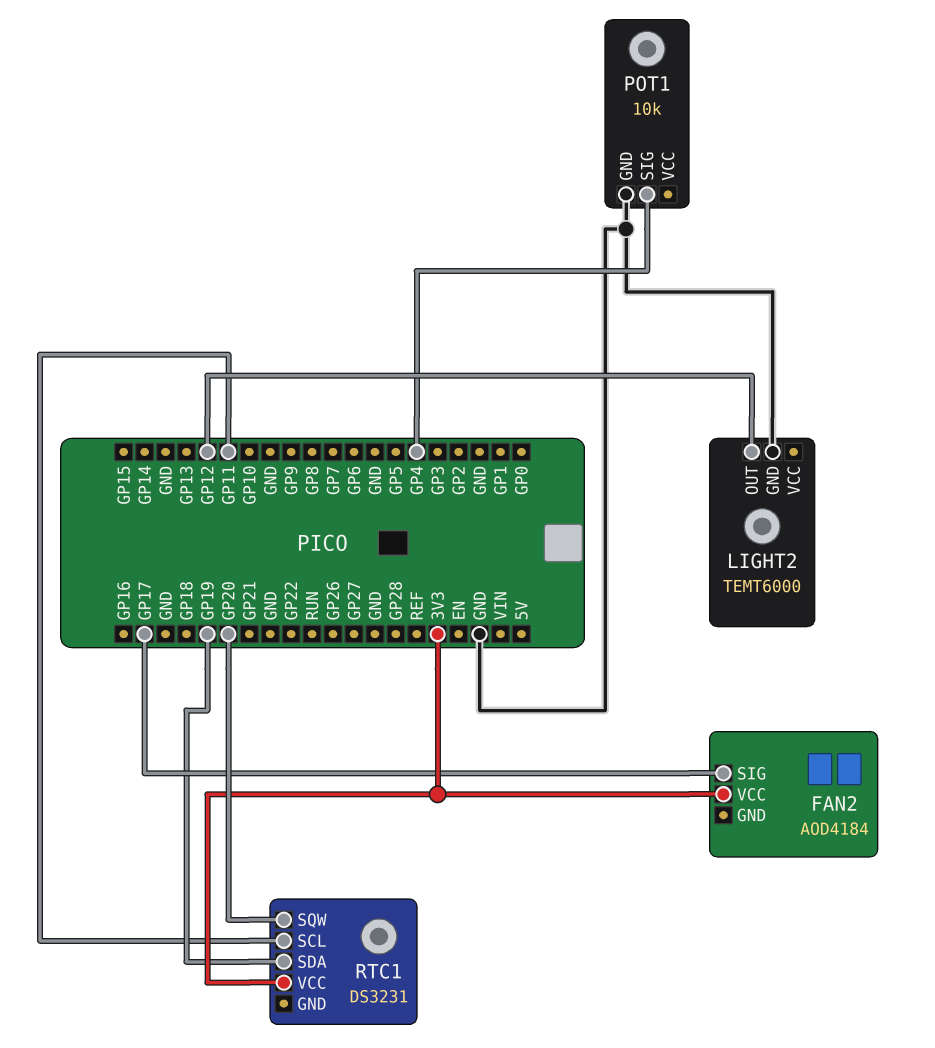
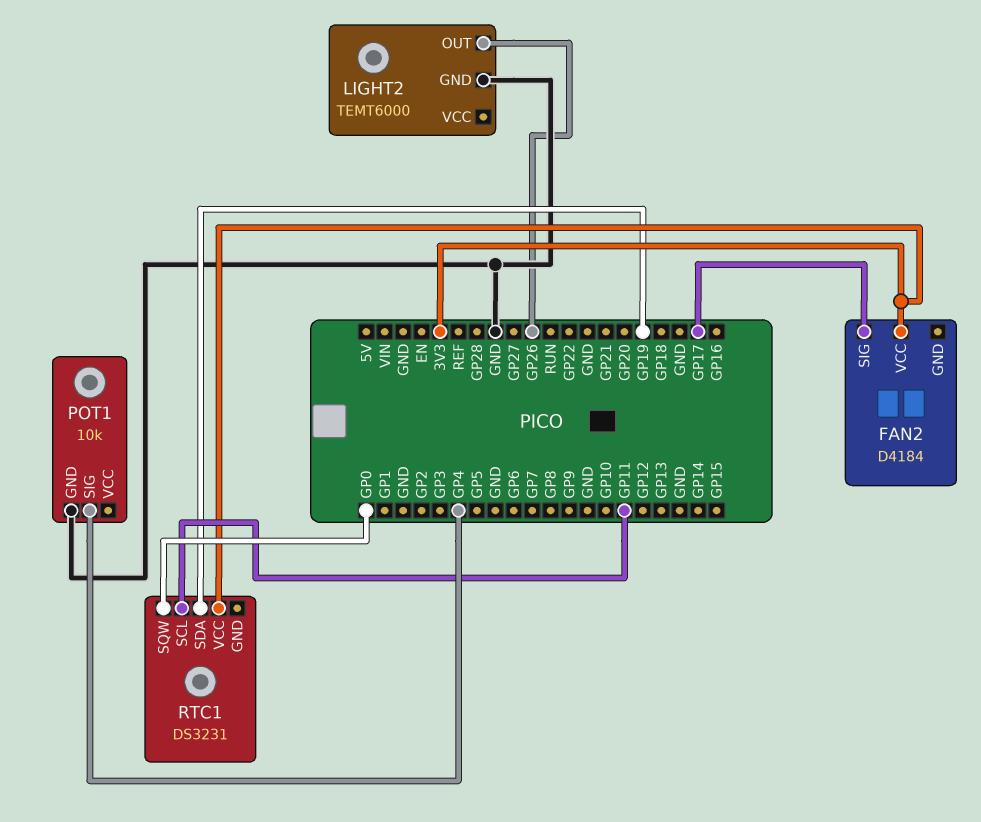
FAN2: AOD4184 -> D4184
LIGHT2 pin OUT: GP12 -> GP26
RTC1 pin SQW: GP20 -> GP0

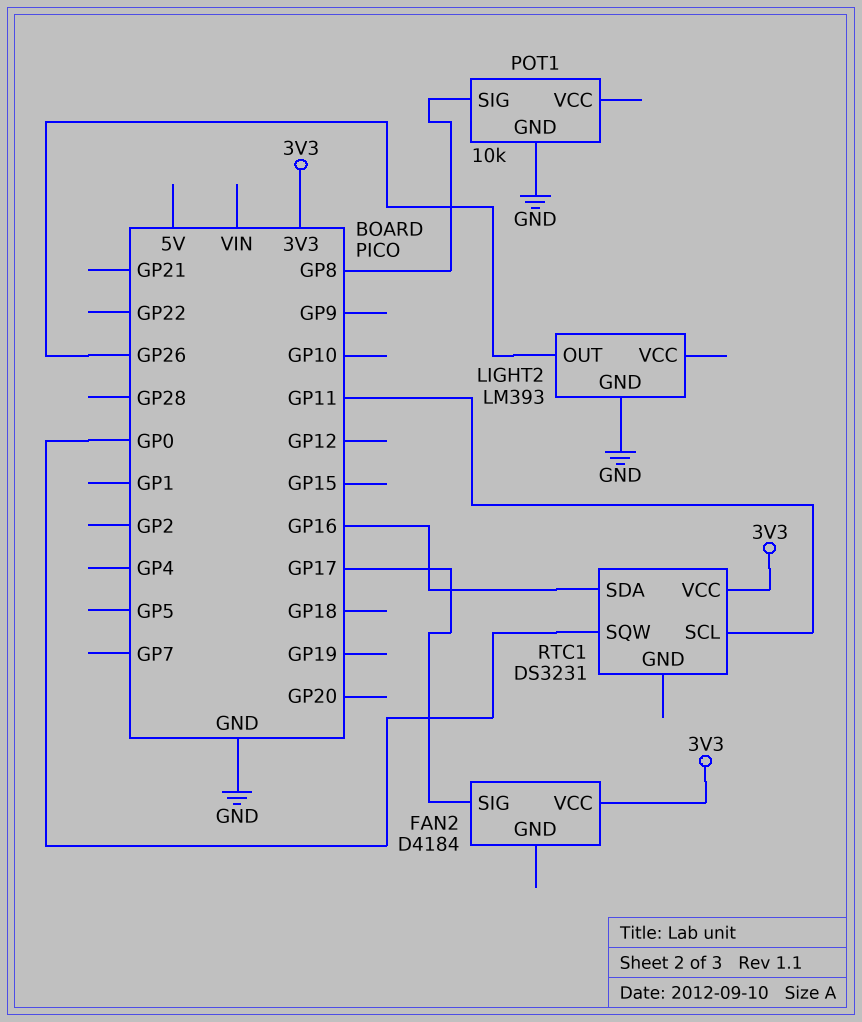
LIGHT2: TEMT6000 -> LM393
POT1 pin SIG: GP4 -> GP8
RTC1 pin SDA: GP19 -> GP16

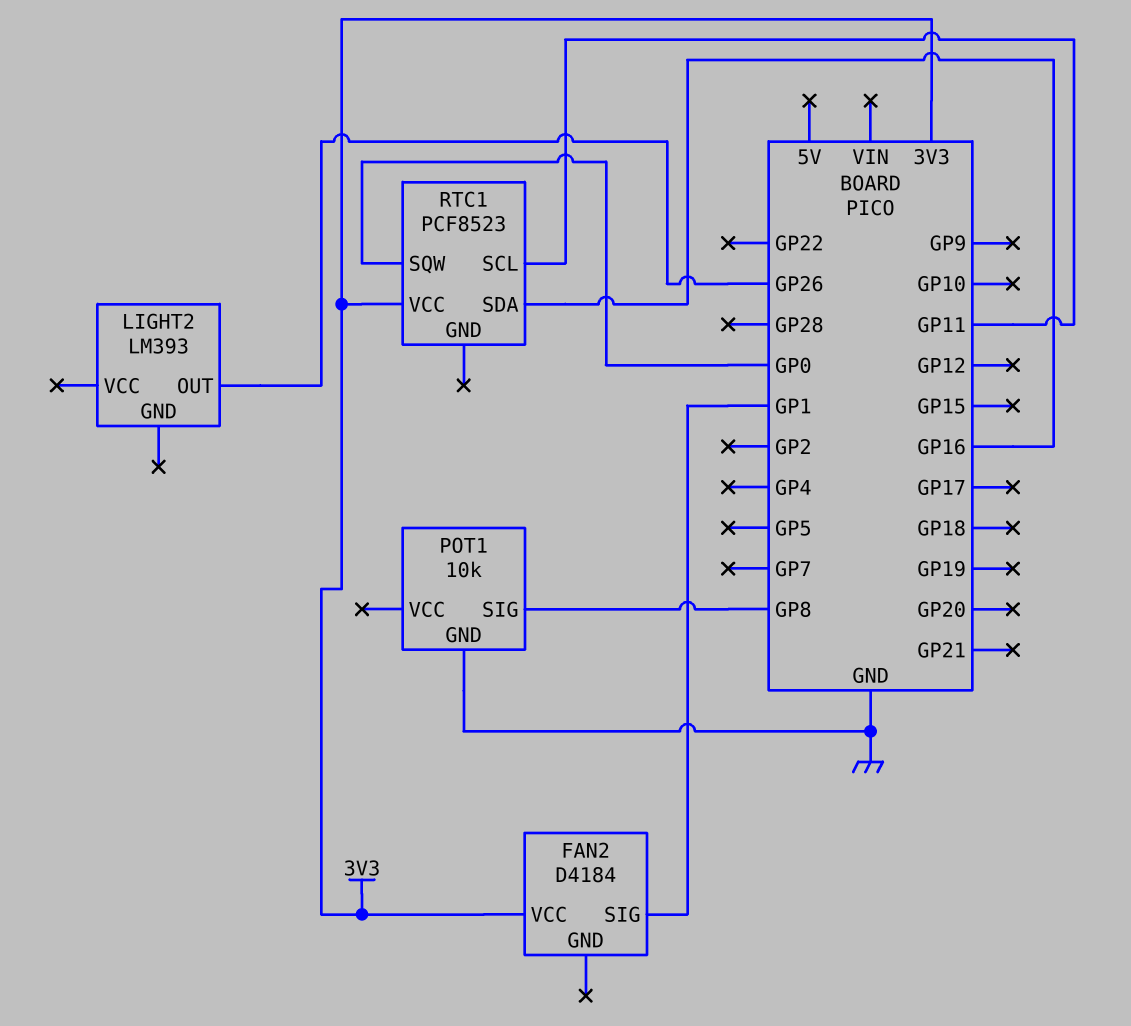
FAN2 pin SIG: GP17 -> GP1
LIGHT2 pin GND: GND -> none
RTC1: DS3231 -> PCF8523

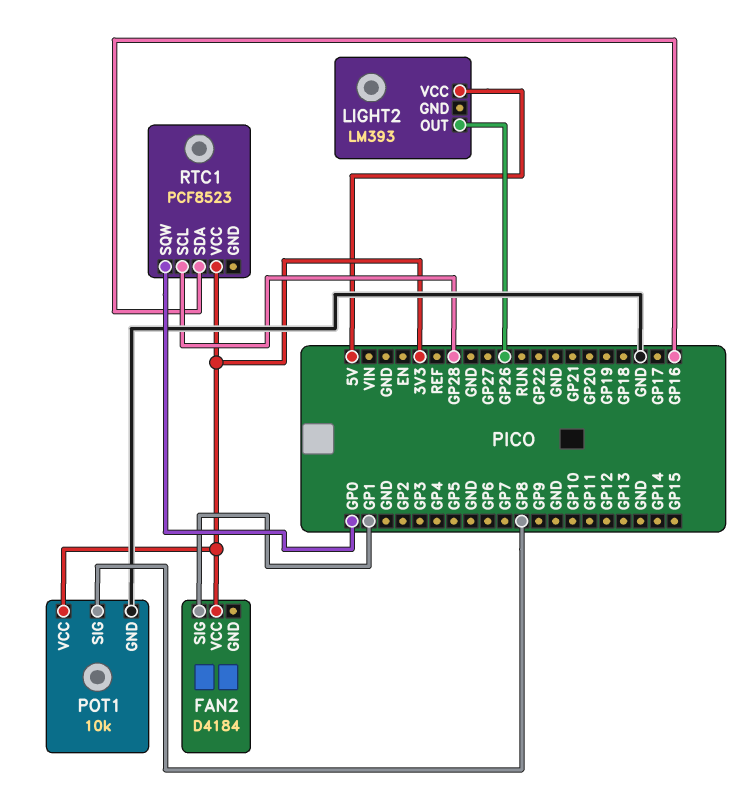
LIGHT2 pin VCC: none -> 5V
POT1 pin VCC: none -> 3V3
RTC1 pin SCL: GP11 -> GP28

